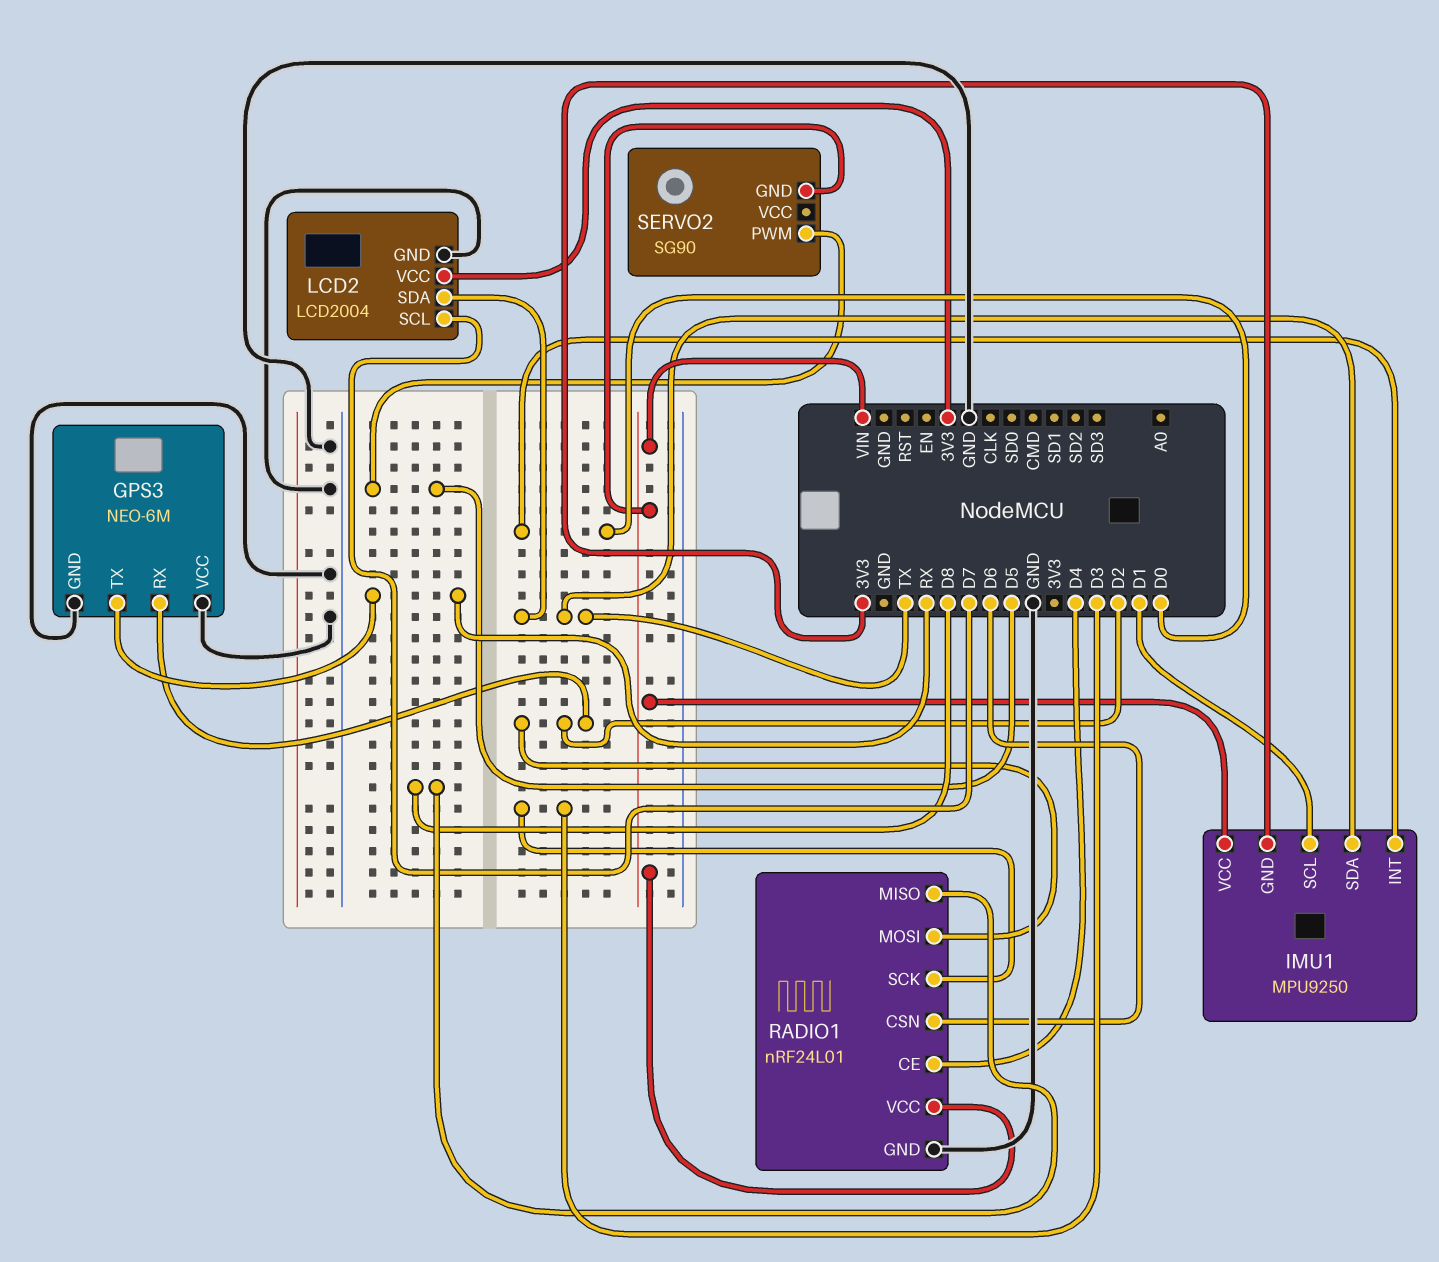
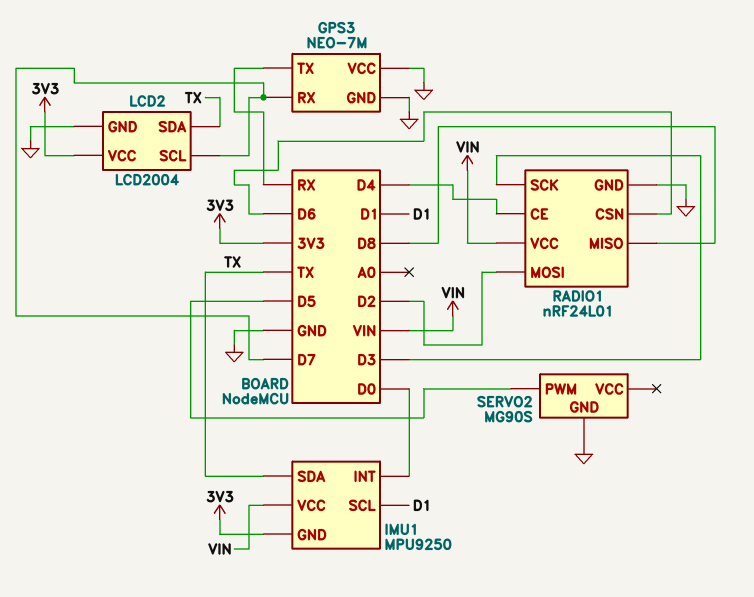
GPS3: NEO-6M -> NEO-7M
GPS3 pin RX: D2 -> D7
SERVO2: SG90 -> MG90S
SERVO2 pin GND: VIN -> GND

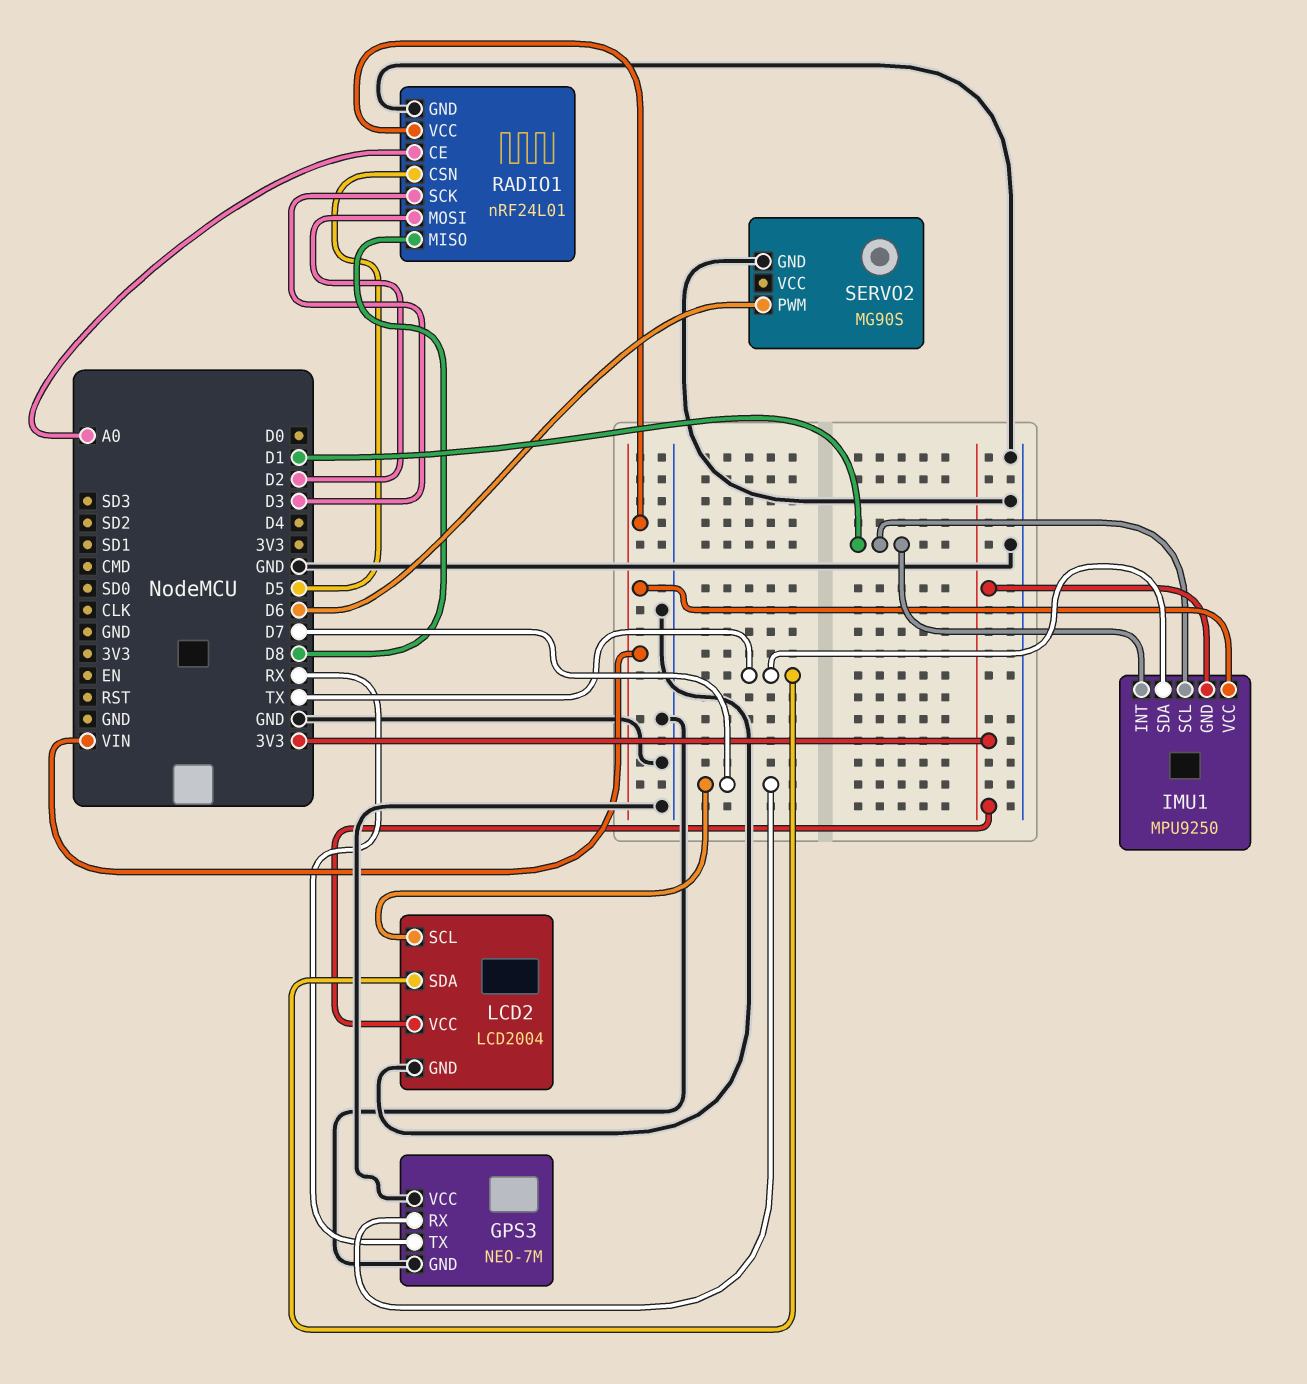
IMU1 pin INT: D0 -> D1
RADIO1 pin CE: D4 -> A0
RADIO1 pin CSN: D6 -> D5
SERVO2 pin PWM: D5 -> D6

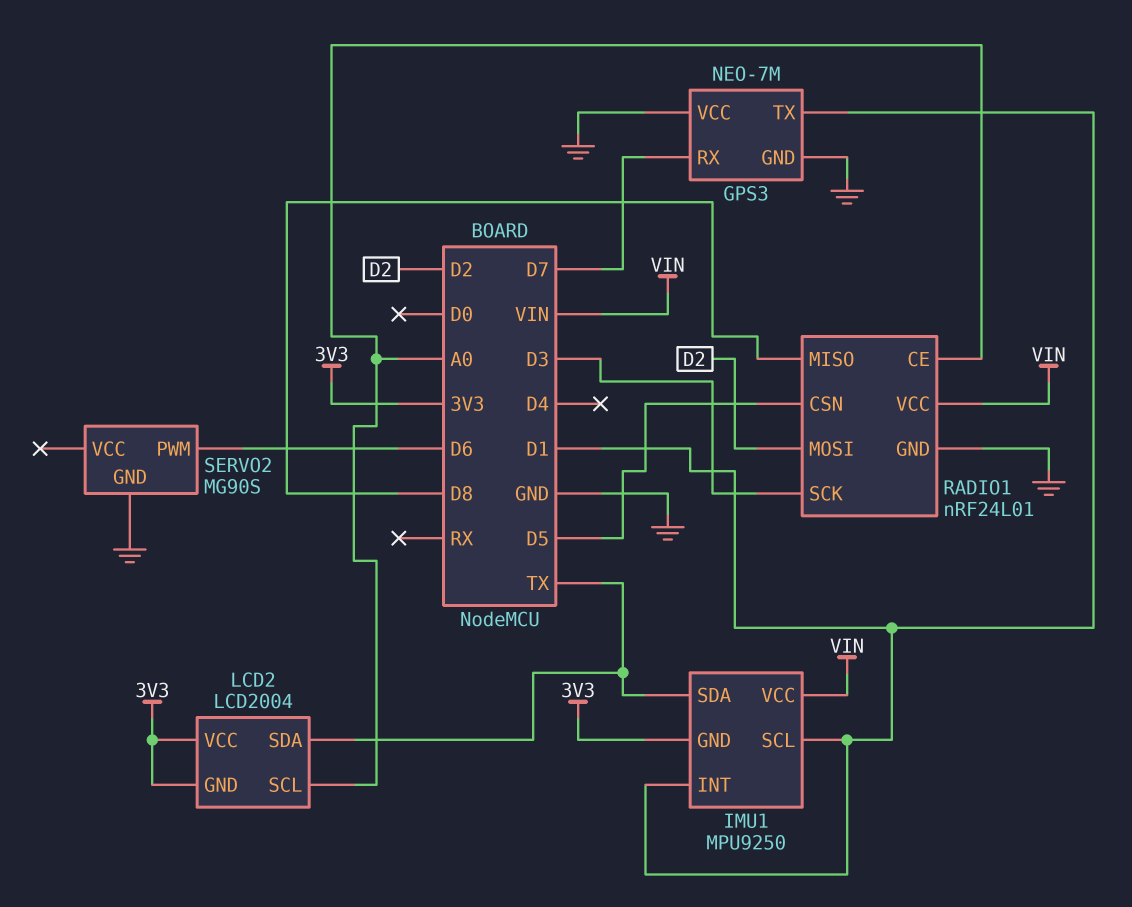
GPS3 pin TX: RX -> D1
LCD2 pin GND: GND -> 3V3
LCD2 pin SCL: D7 -> A0

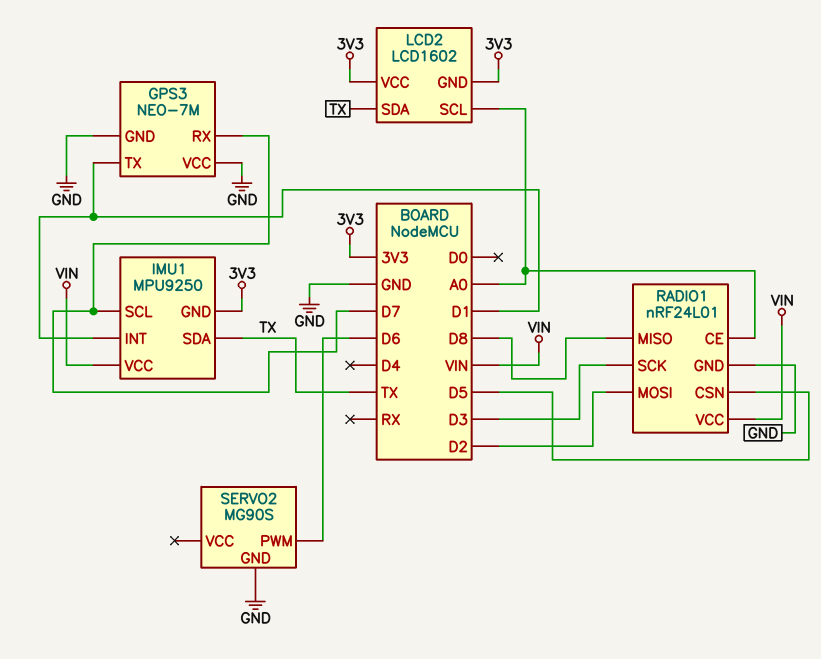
IMU1 pin SCL: D1 -> D7
LCD2: LCD2004 -> LCD1602

